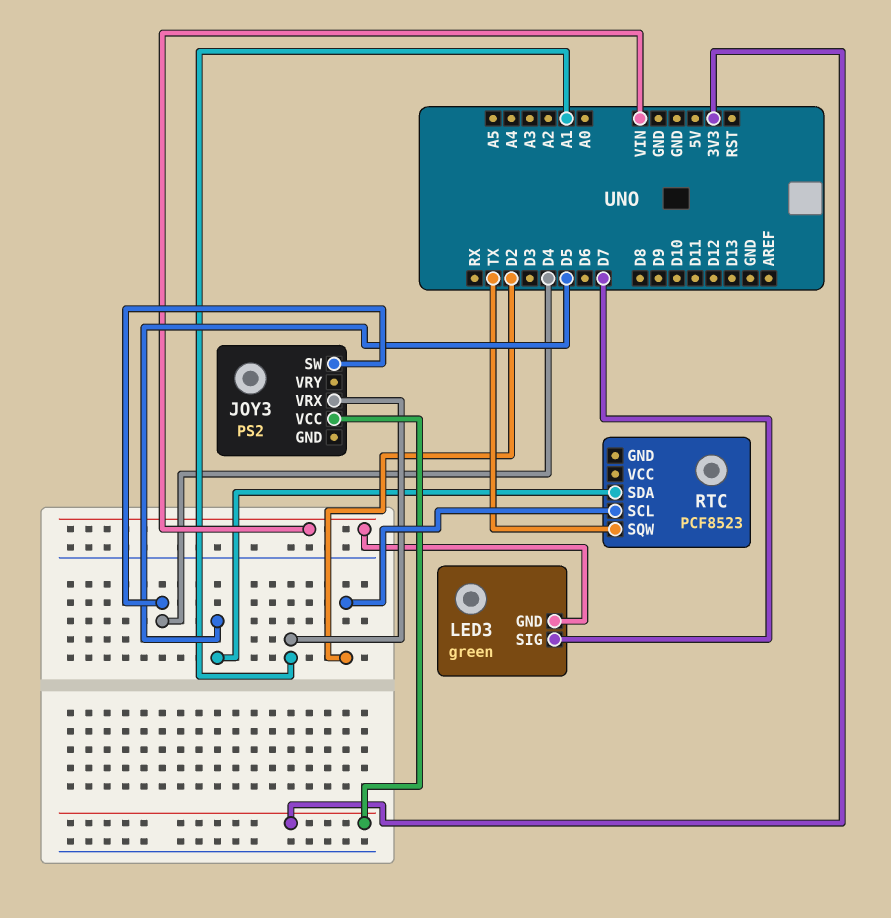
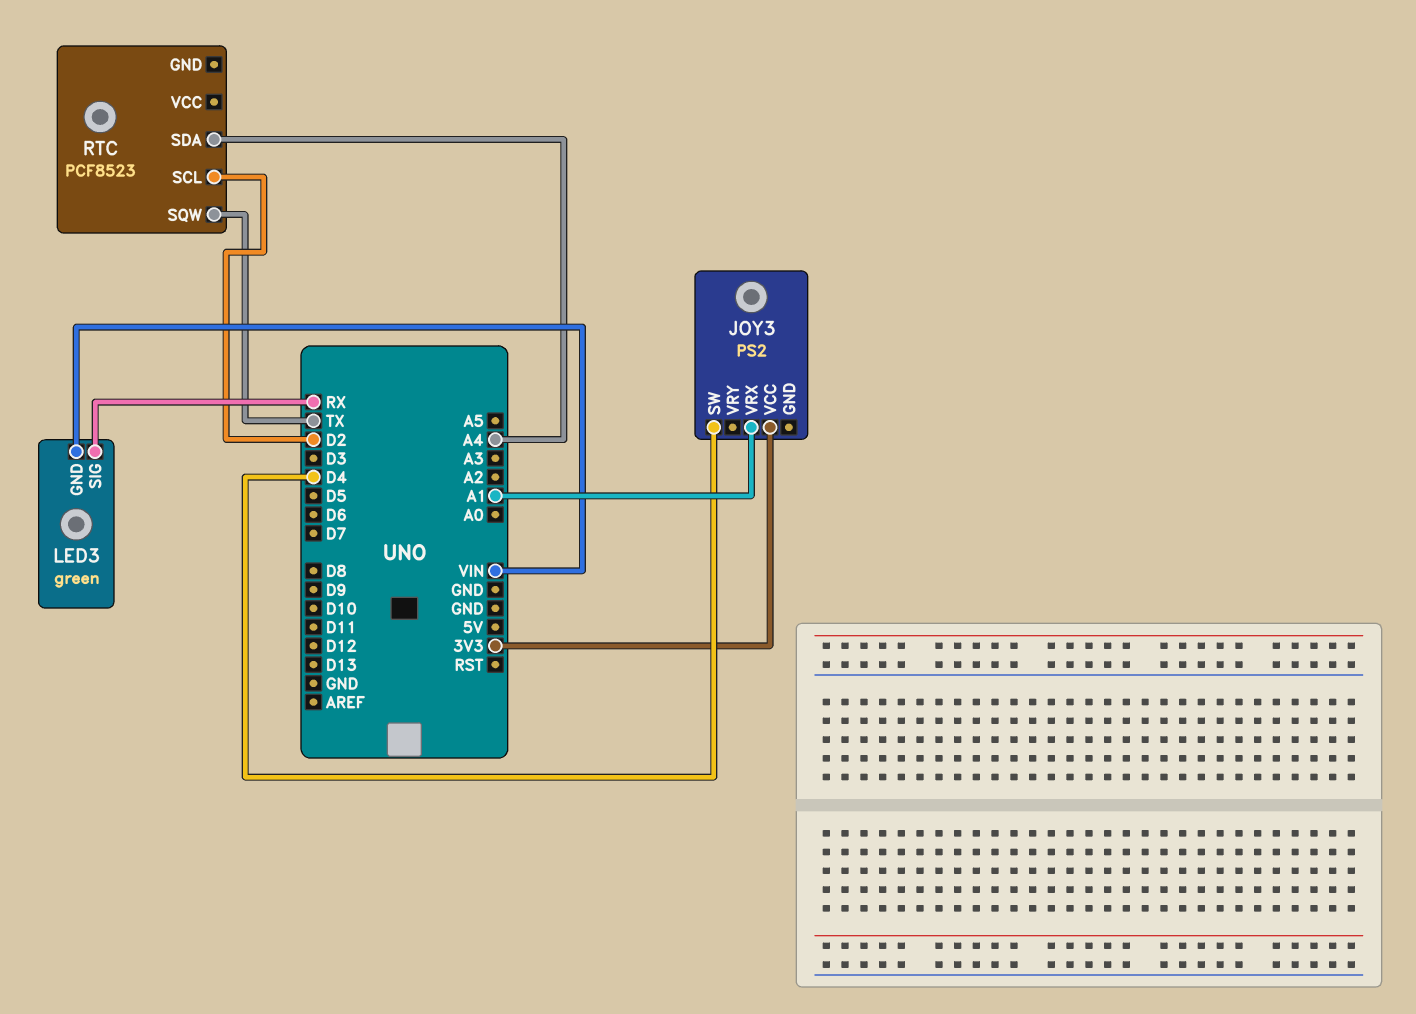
LED3 pin SIG: D7 -> RX
RTC pin SDA: D5 -> A4

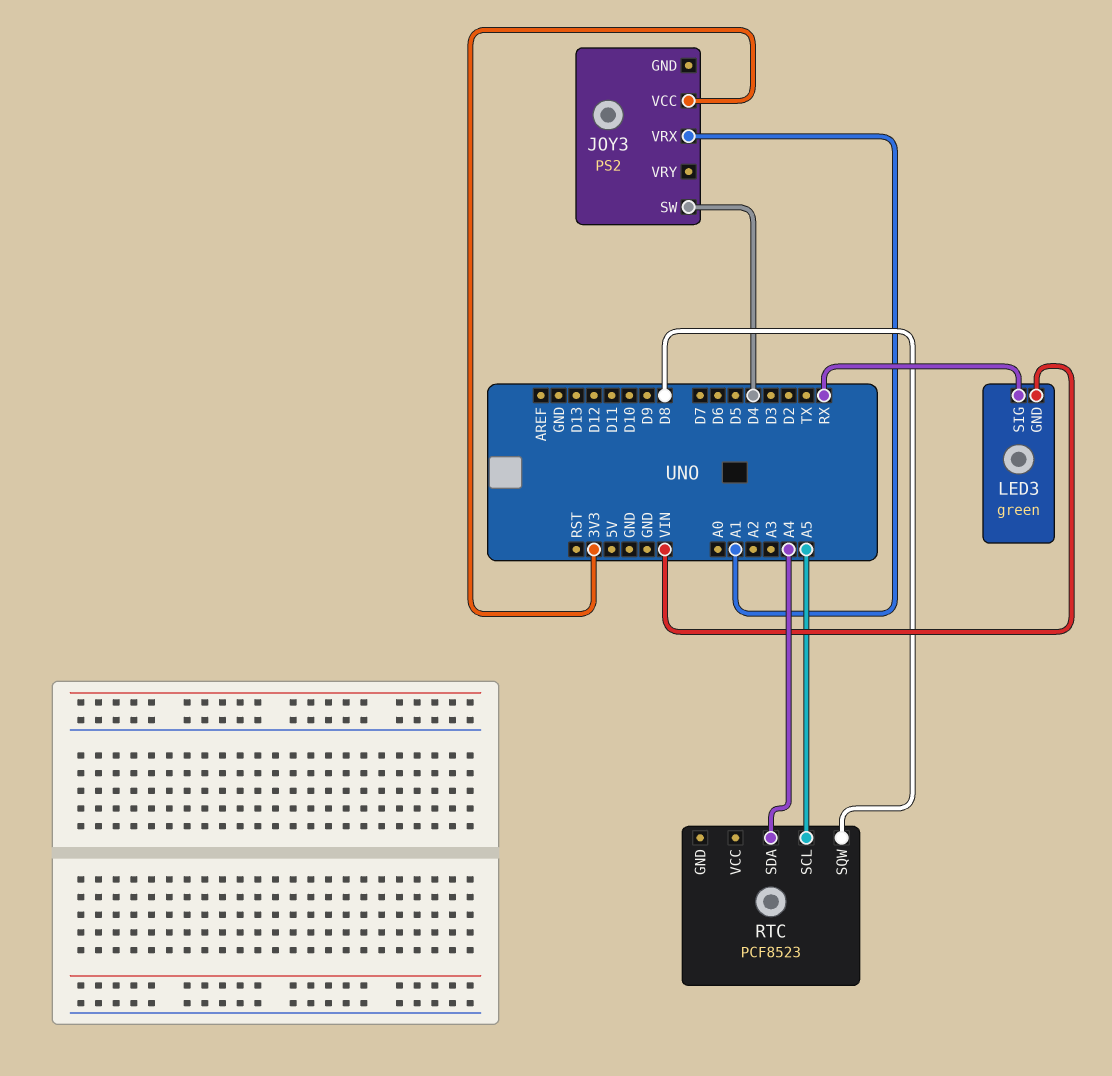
RTC pin SCL: D2 -> A5
RTC pin SQW: TX -> D8

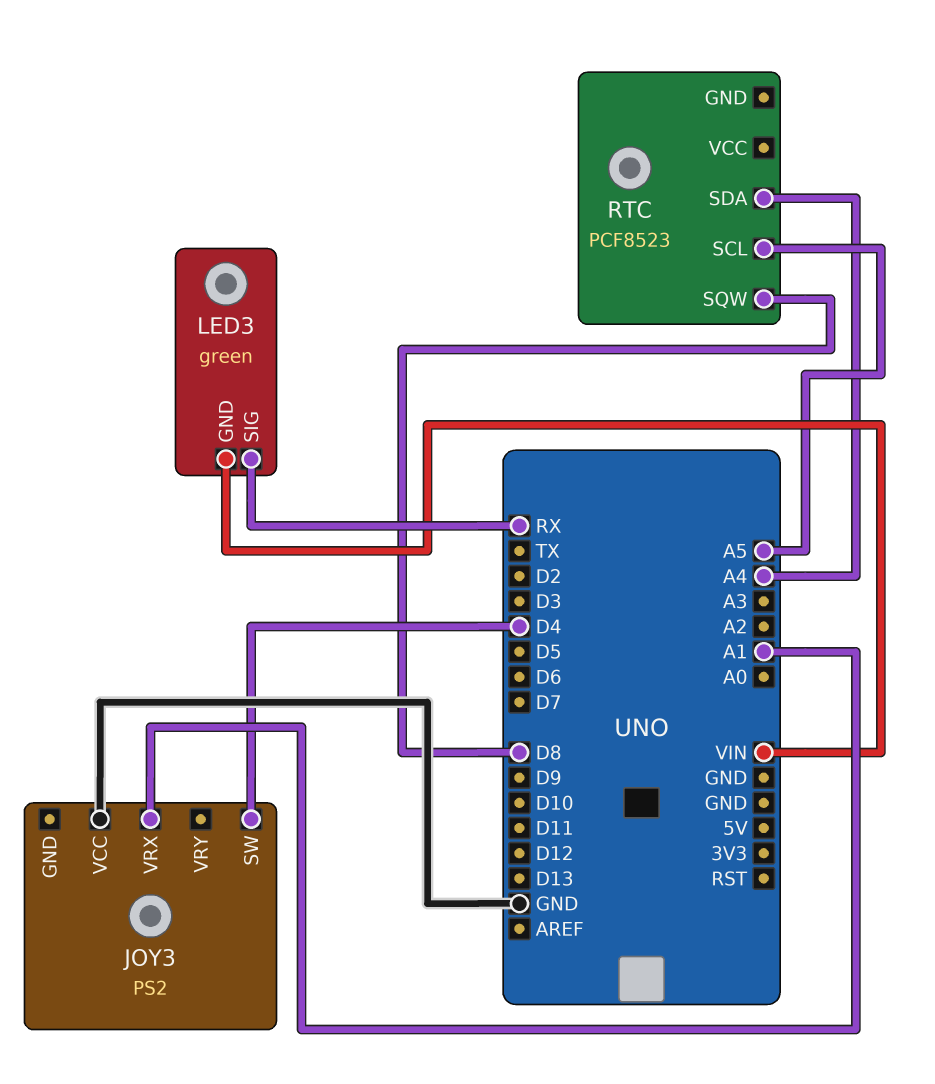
JOY3 pin VCC: 3V3 -> GND

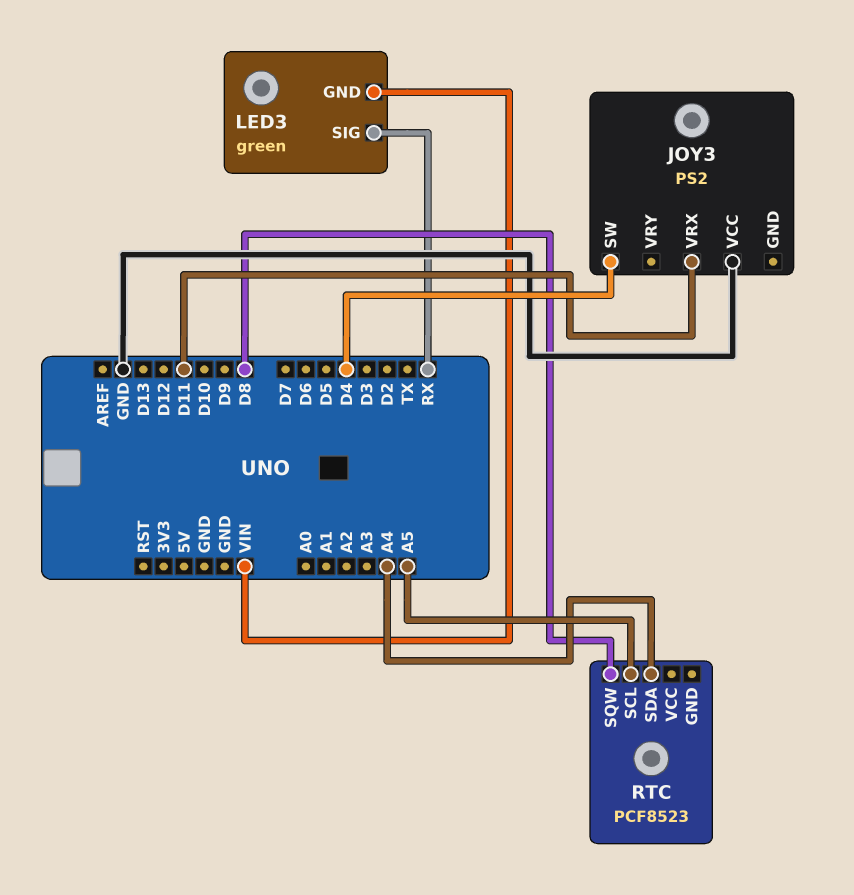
JOY3 pin VRX: A1 -> D11

